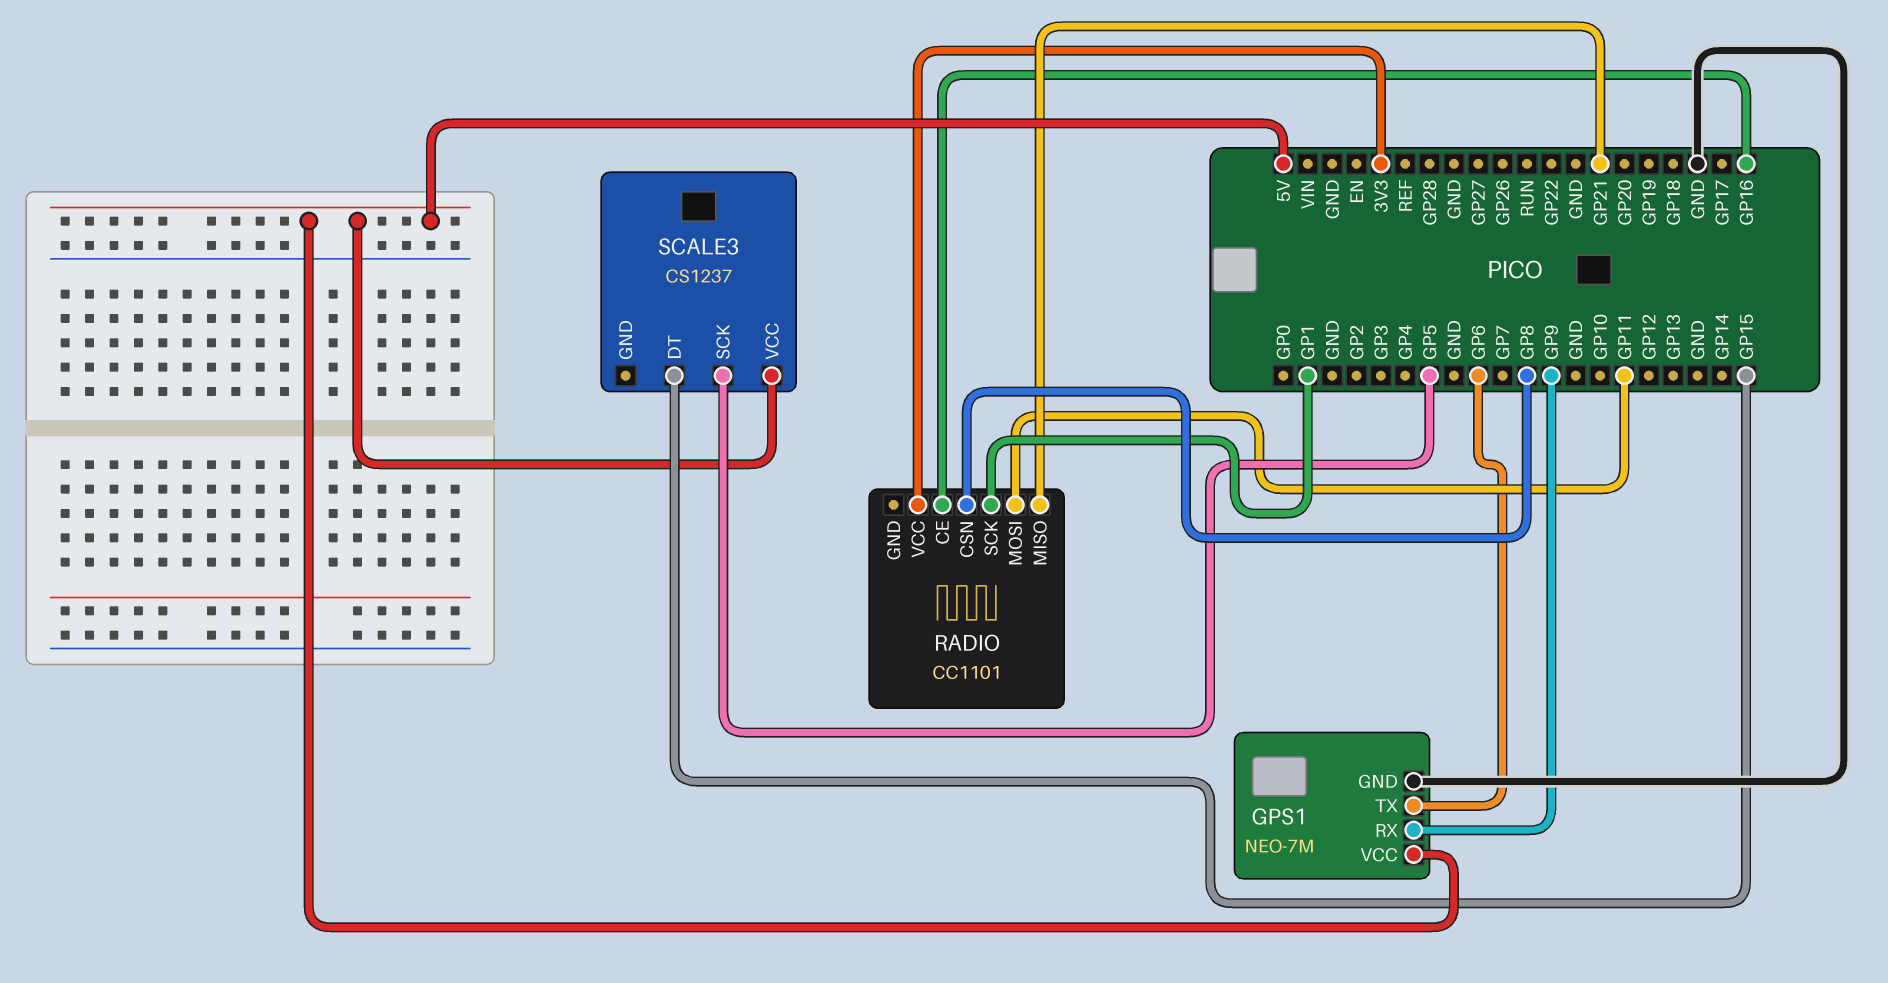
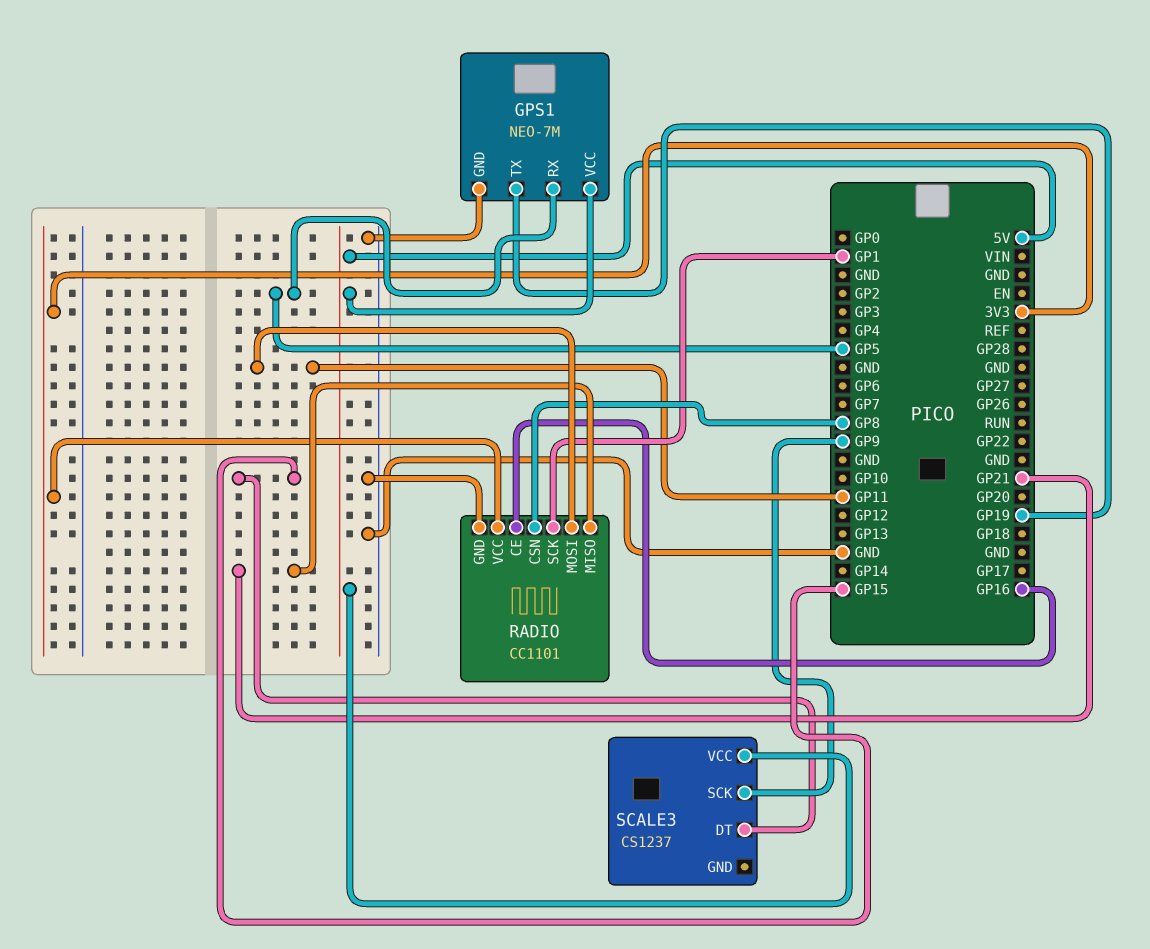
GPS1 pin RX: GP9 -> GP5
GPS1 pin TX: GP6 -> GP19
RADIO pin GND: none -> GND
SCALE3 pin SCK: GP5 -> GP9

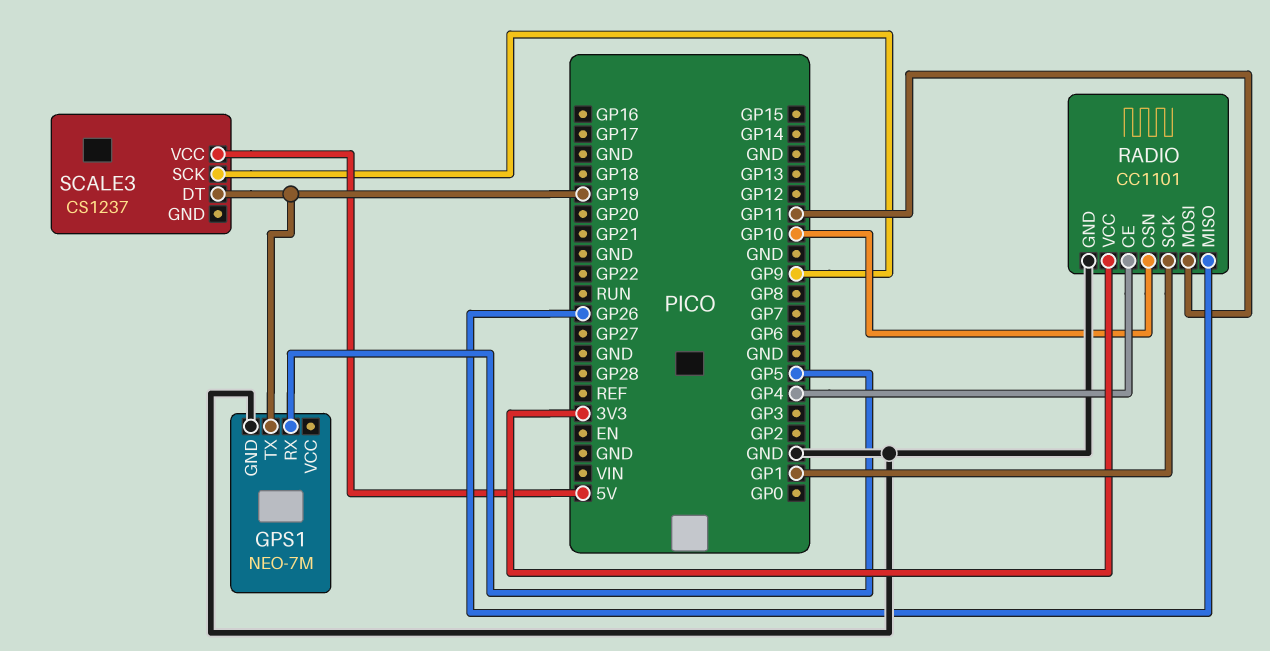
GPS1 pin VCC: 5V -> none
RADIO pin CE: GP16 -> GP4
RADIO pin CSN: GP8 -> GP10
RADIO pin MISO: GP21 -> GP26
SCALE3 pin DT: GP15 -> GP19

